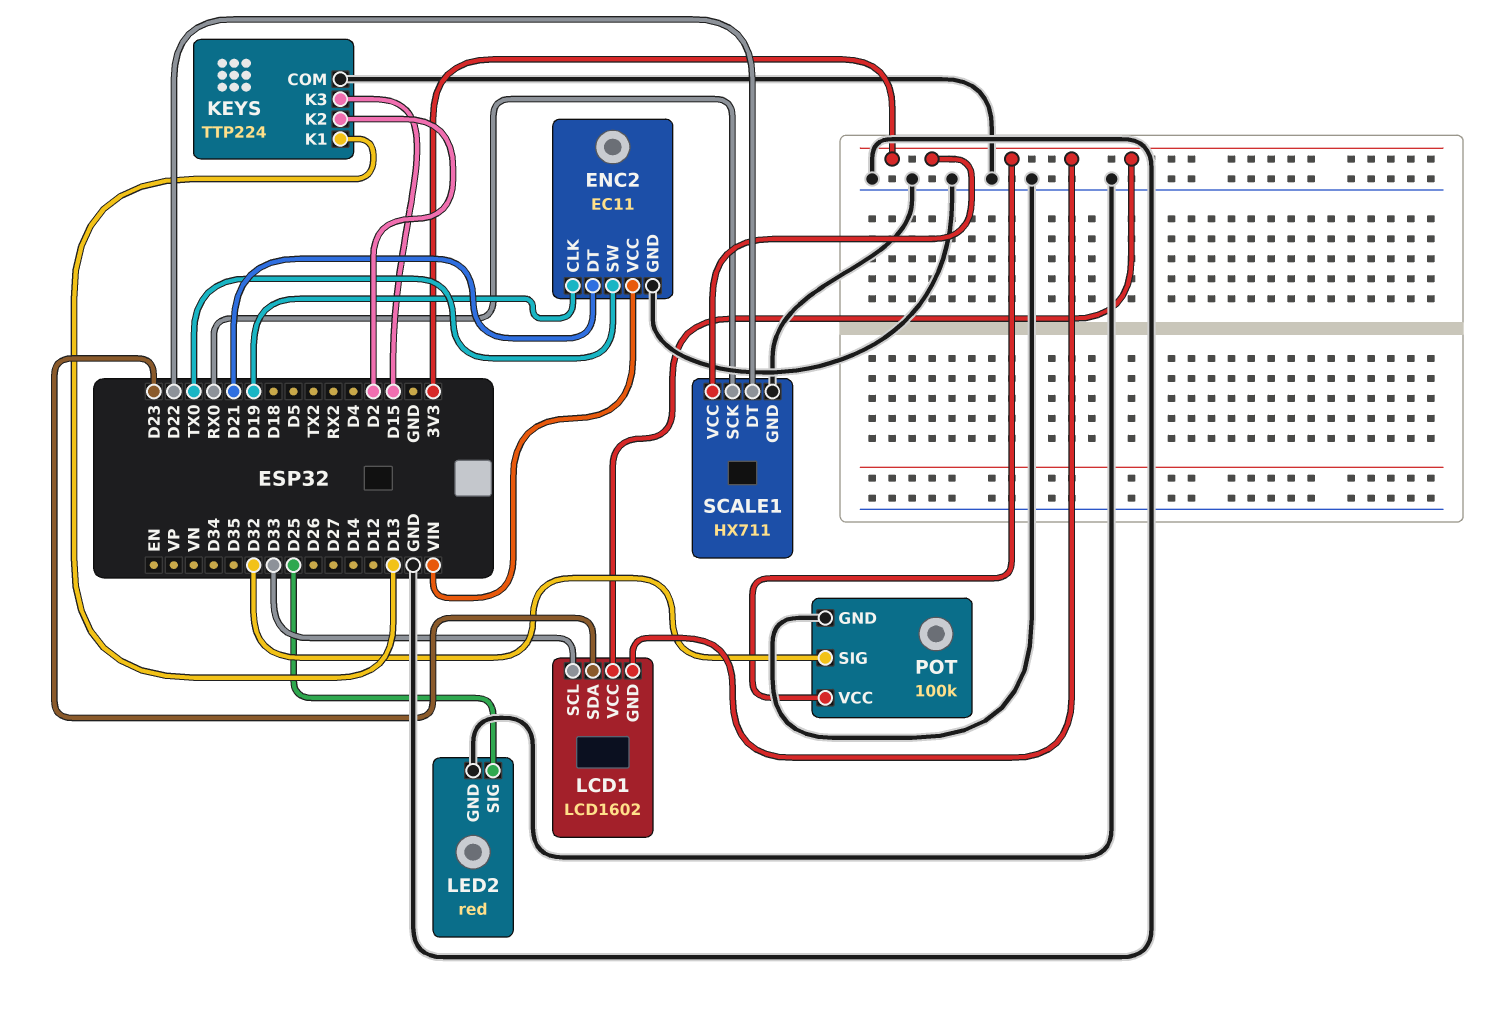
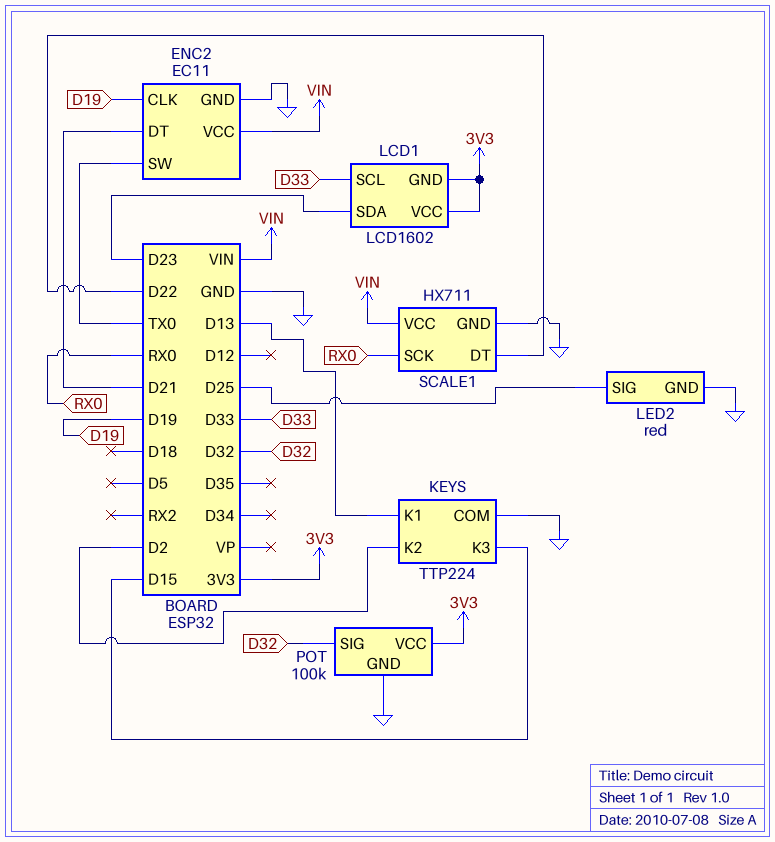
SCALE1 pin VCC: 3V3 -> VIN

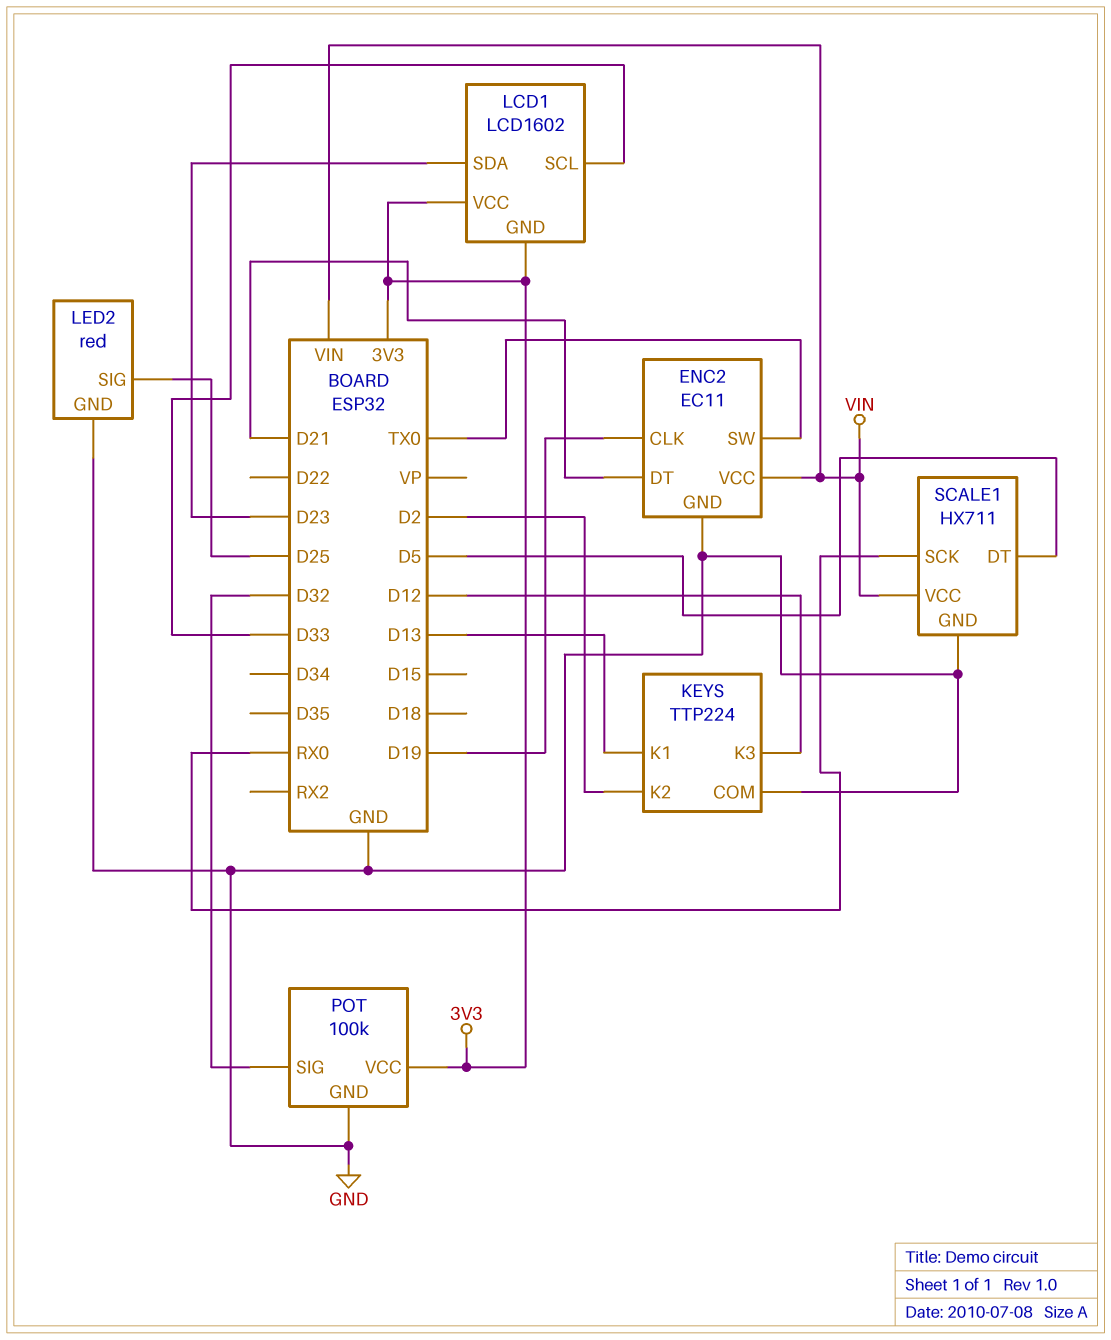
KEYS pin K3: D15 -> D12
SCALE1 pin DT: D22 -> D5

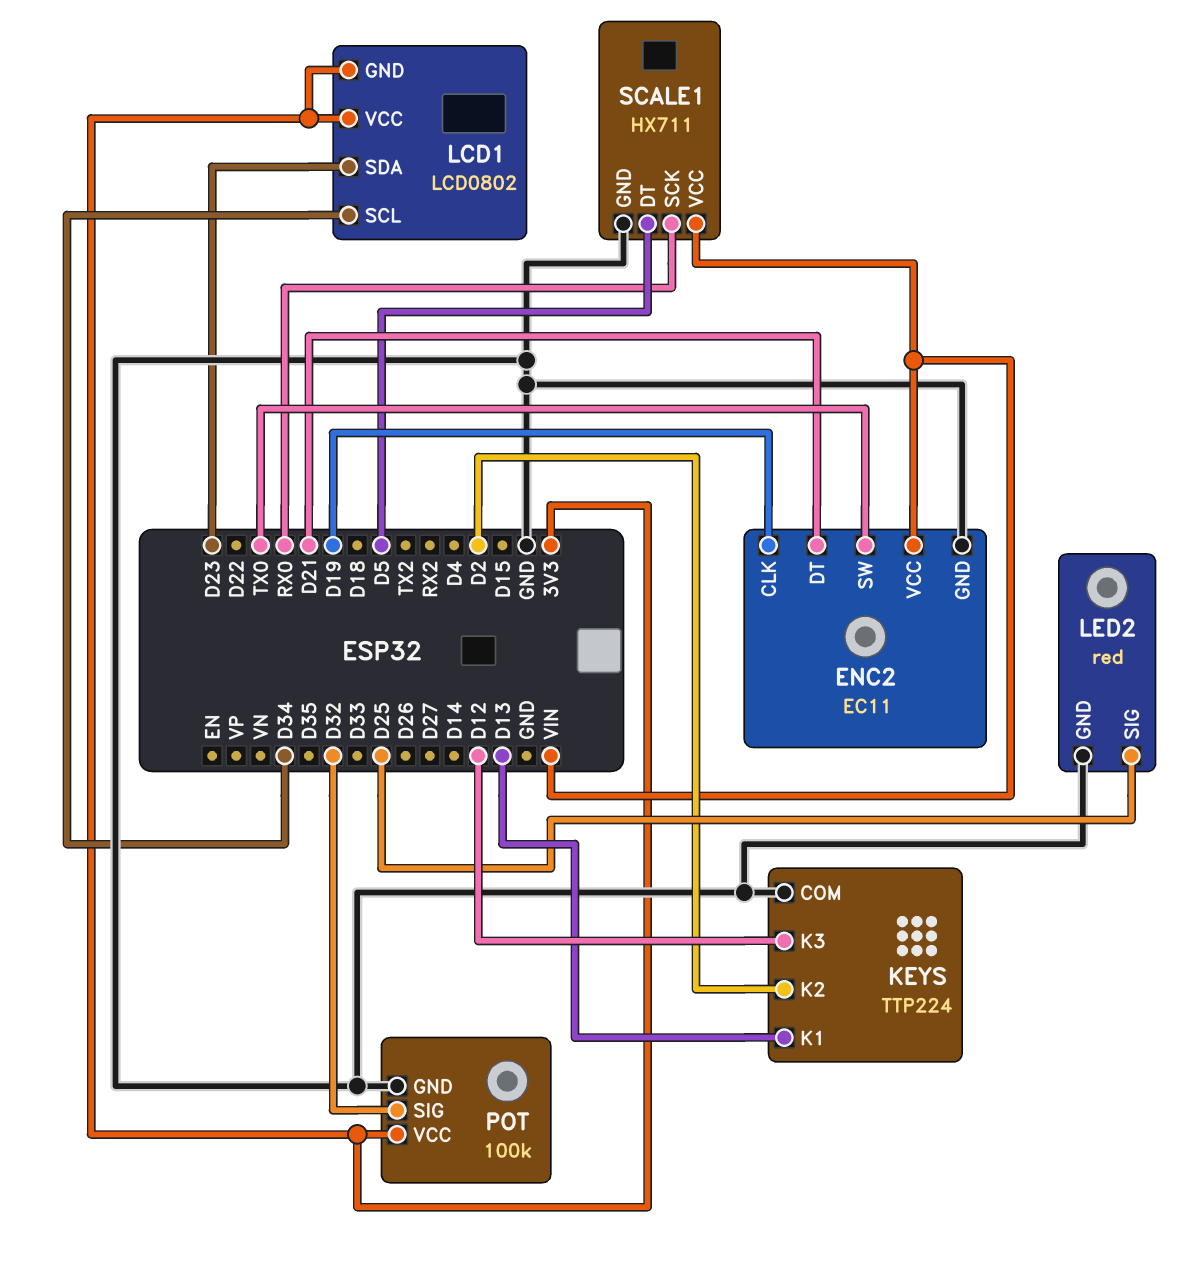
LCD1: LCD1602 -> LCD0802
LCD1 pin SCL: D33 -> D34

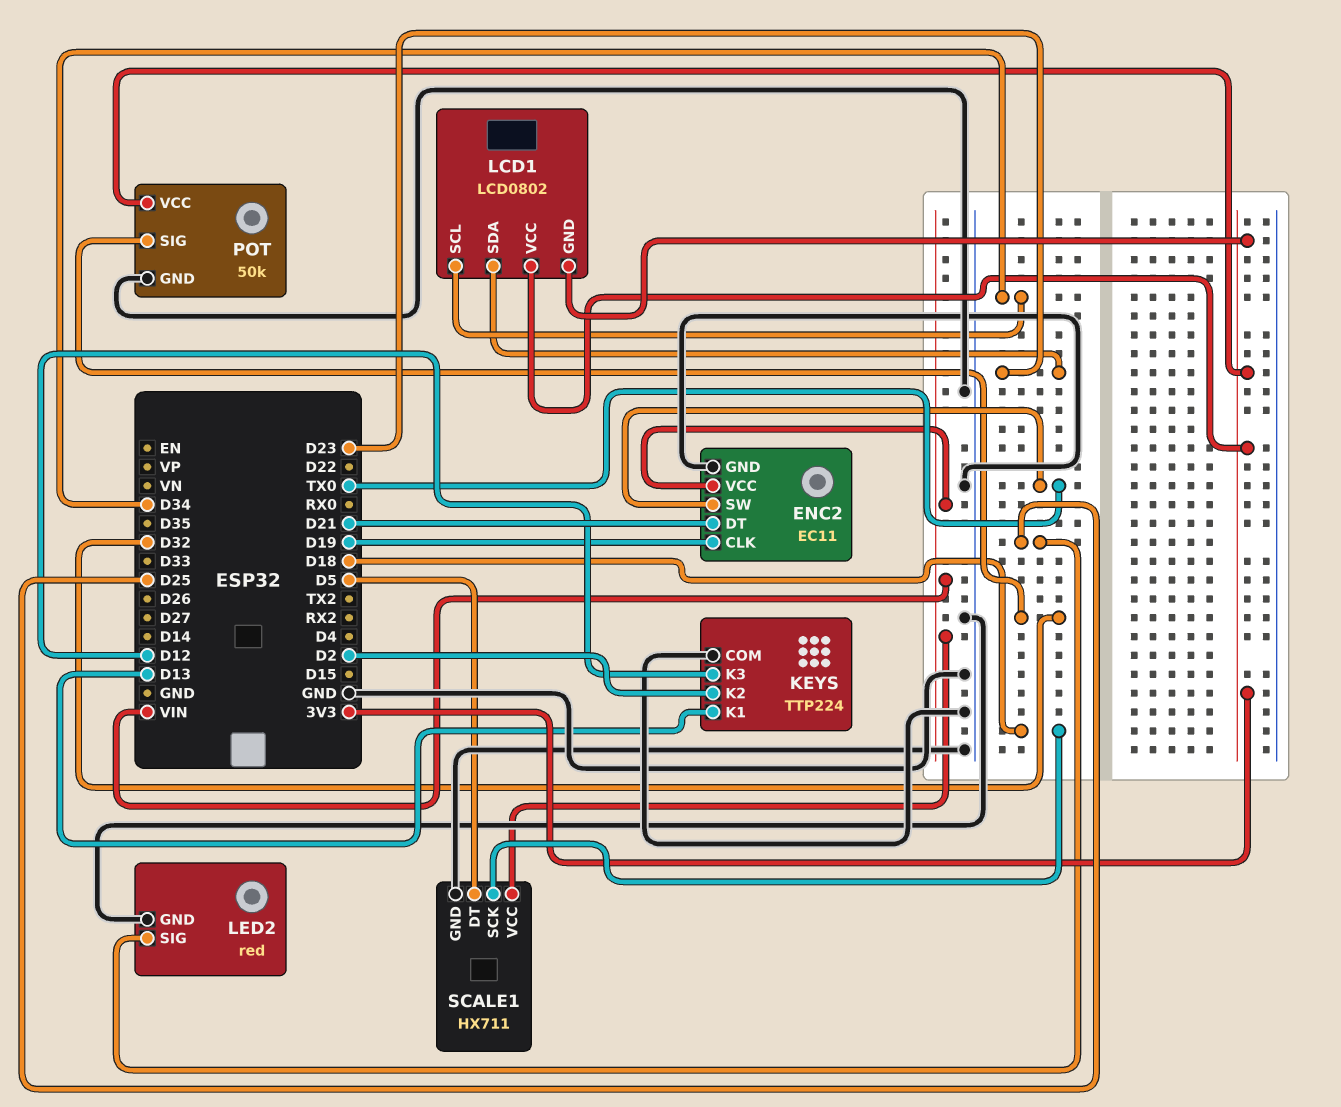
POT: 100k -> 50k
SCALE1 pin SCK: RX0 -> D18

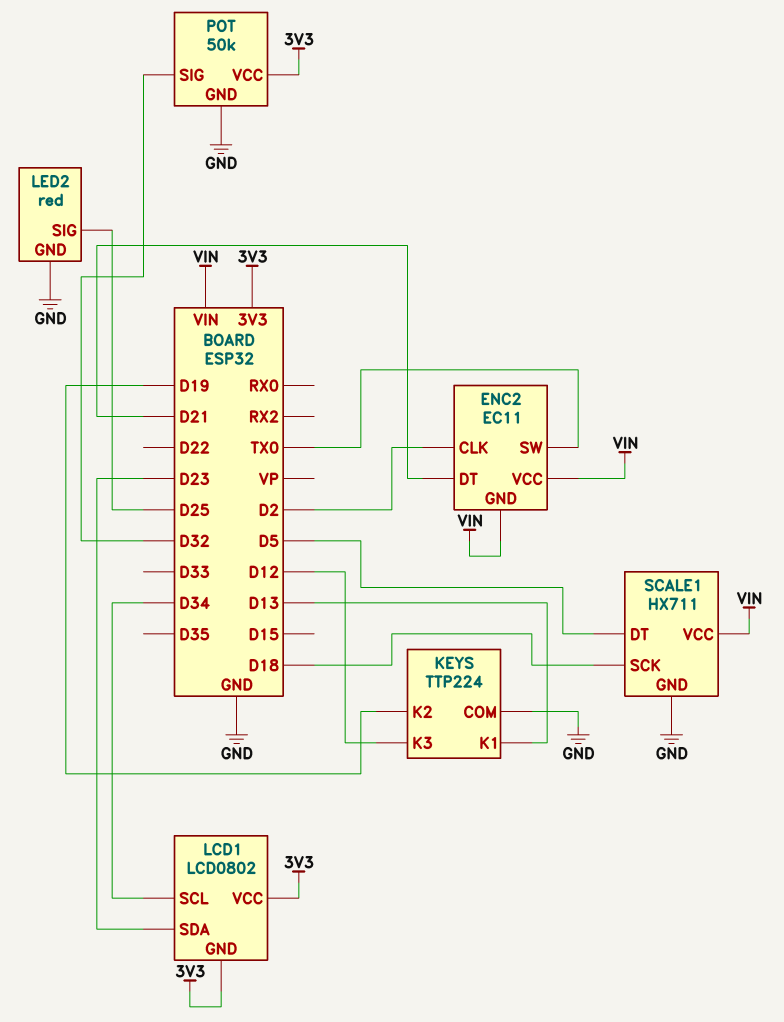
ENC2 pin CLK: D19 -> D2
ENC2 pin GND: GND -> VIN
KEYS pin K2: D2 -> D19

